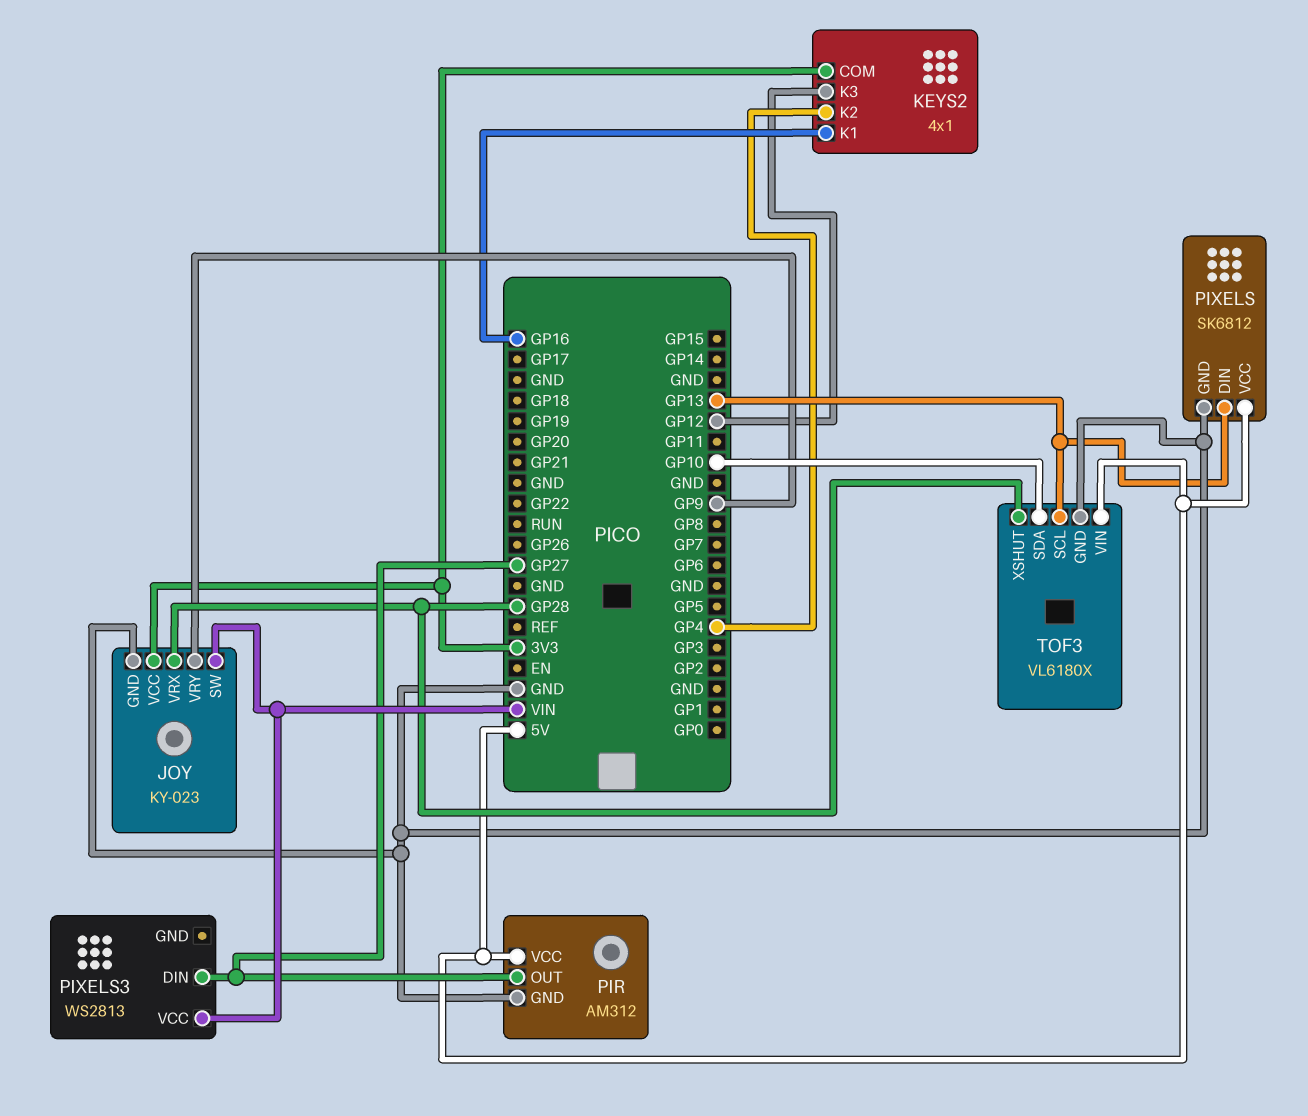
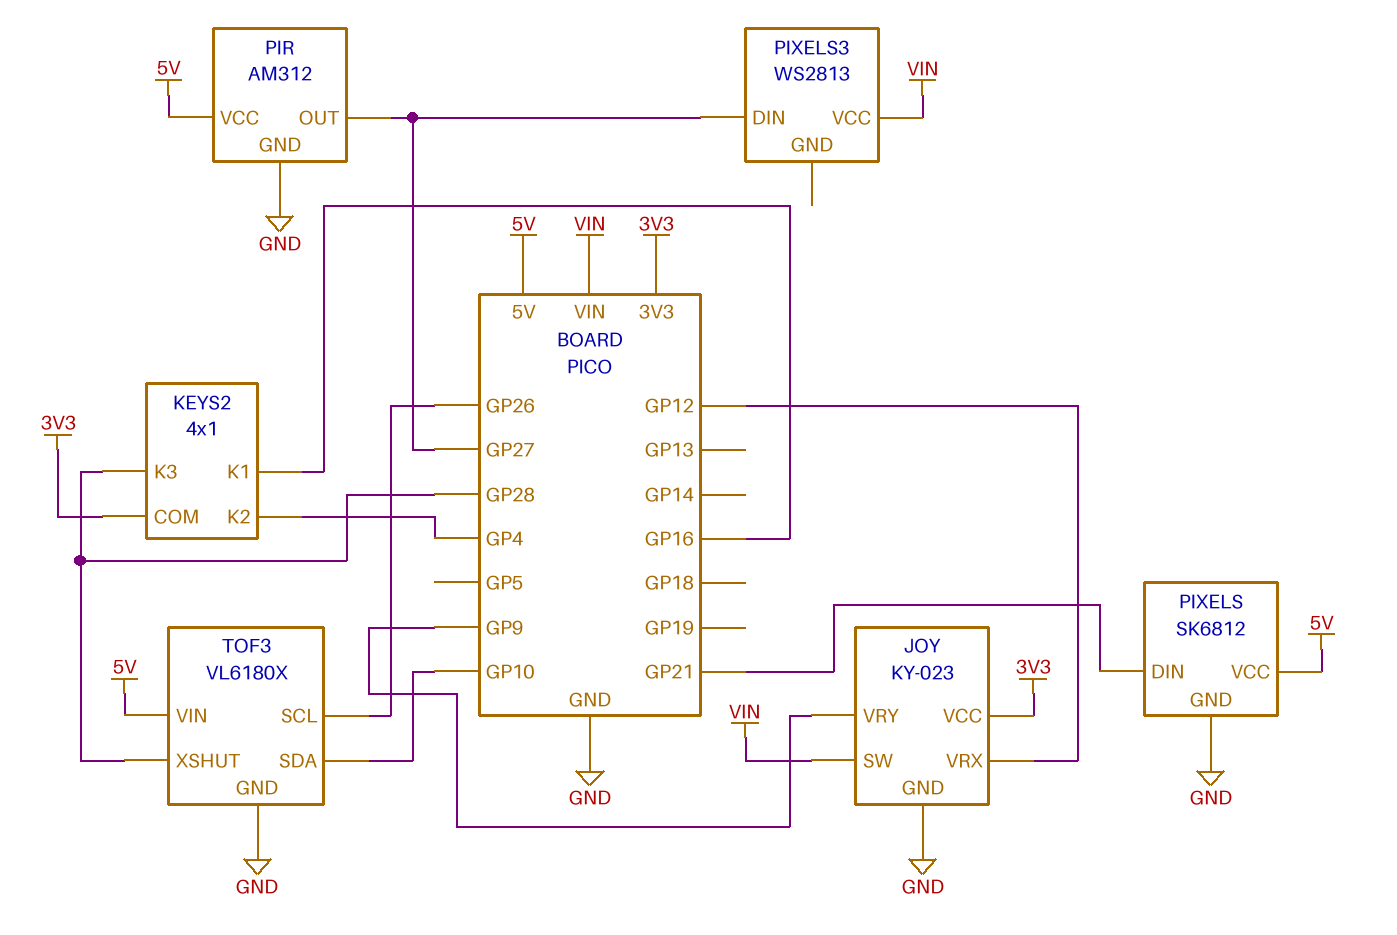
JOY pin VRX: GP28 -> GP12
KEYS2 pin K3: GP12 -> GP28
PIXELS pin DIN: GP13 -> GP21
TOF3 pin SCL: GP13 -> GP26

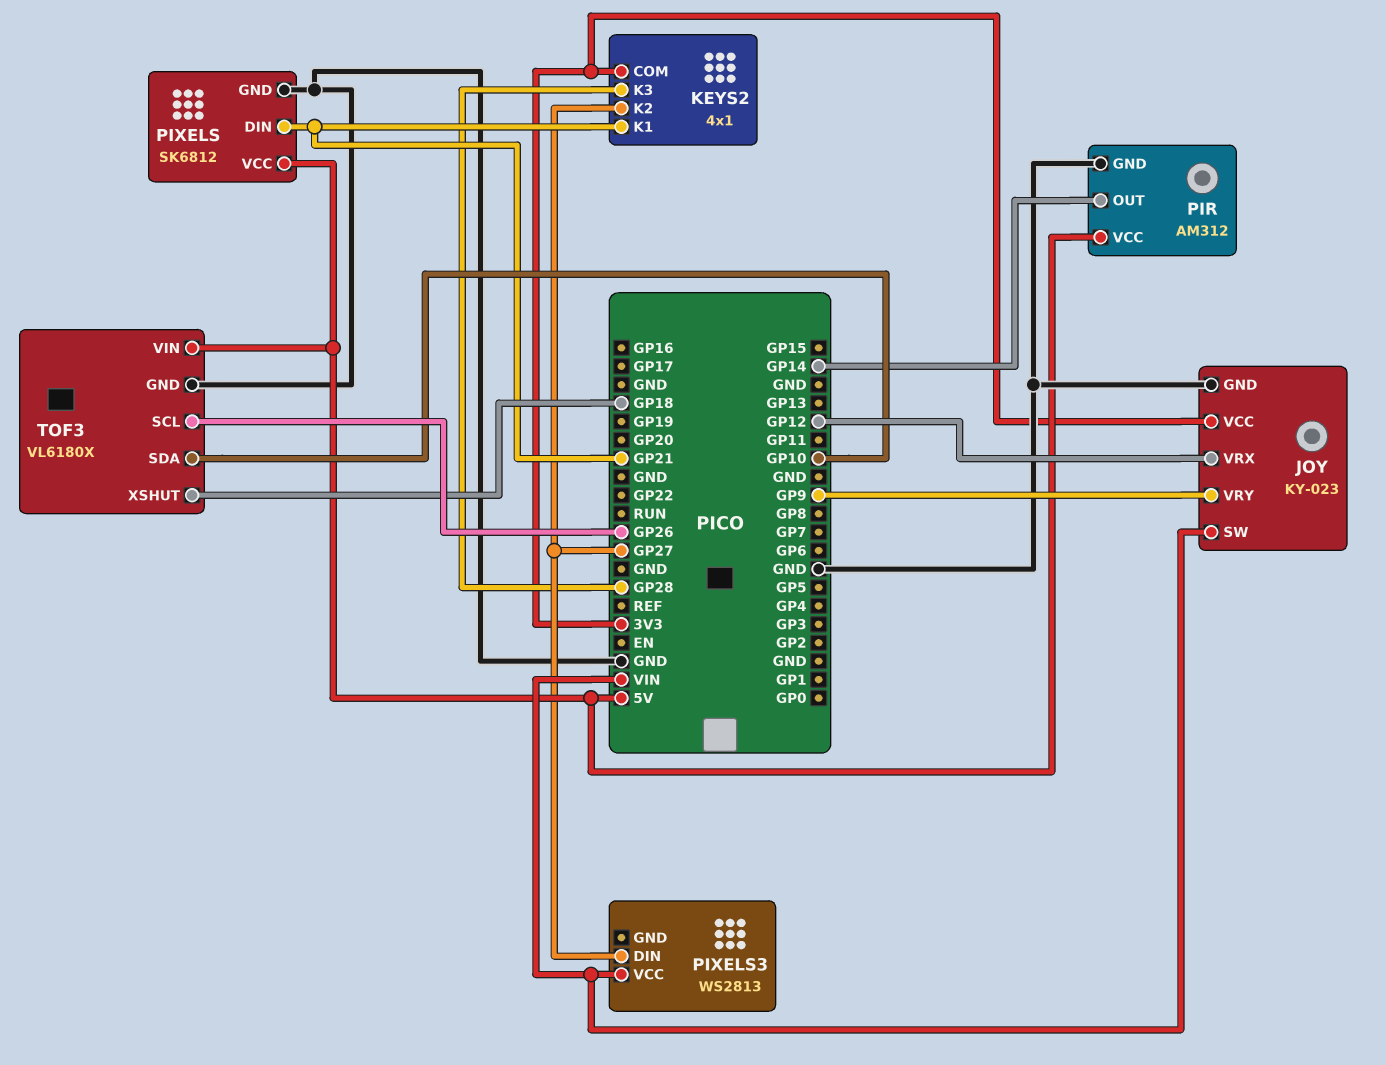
KEYS2 pin K1: GP16 -> GP21
KEYS2 pin K2: GP4 -> GP27
PIR pin OUT: GP27 -> GP14
TOF3 pin XSHUT: GP28 -> GP18

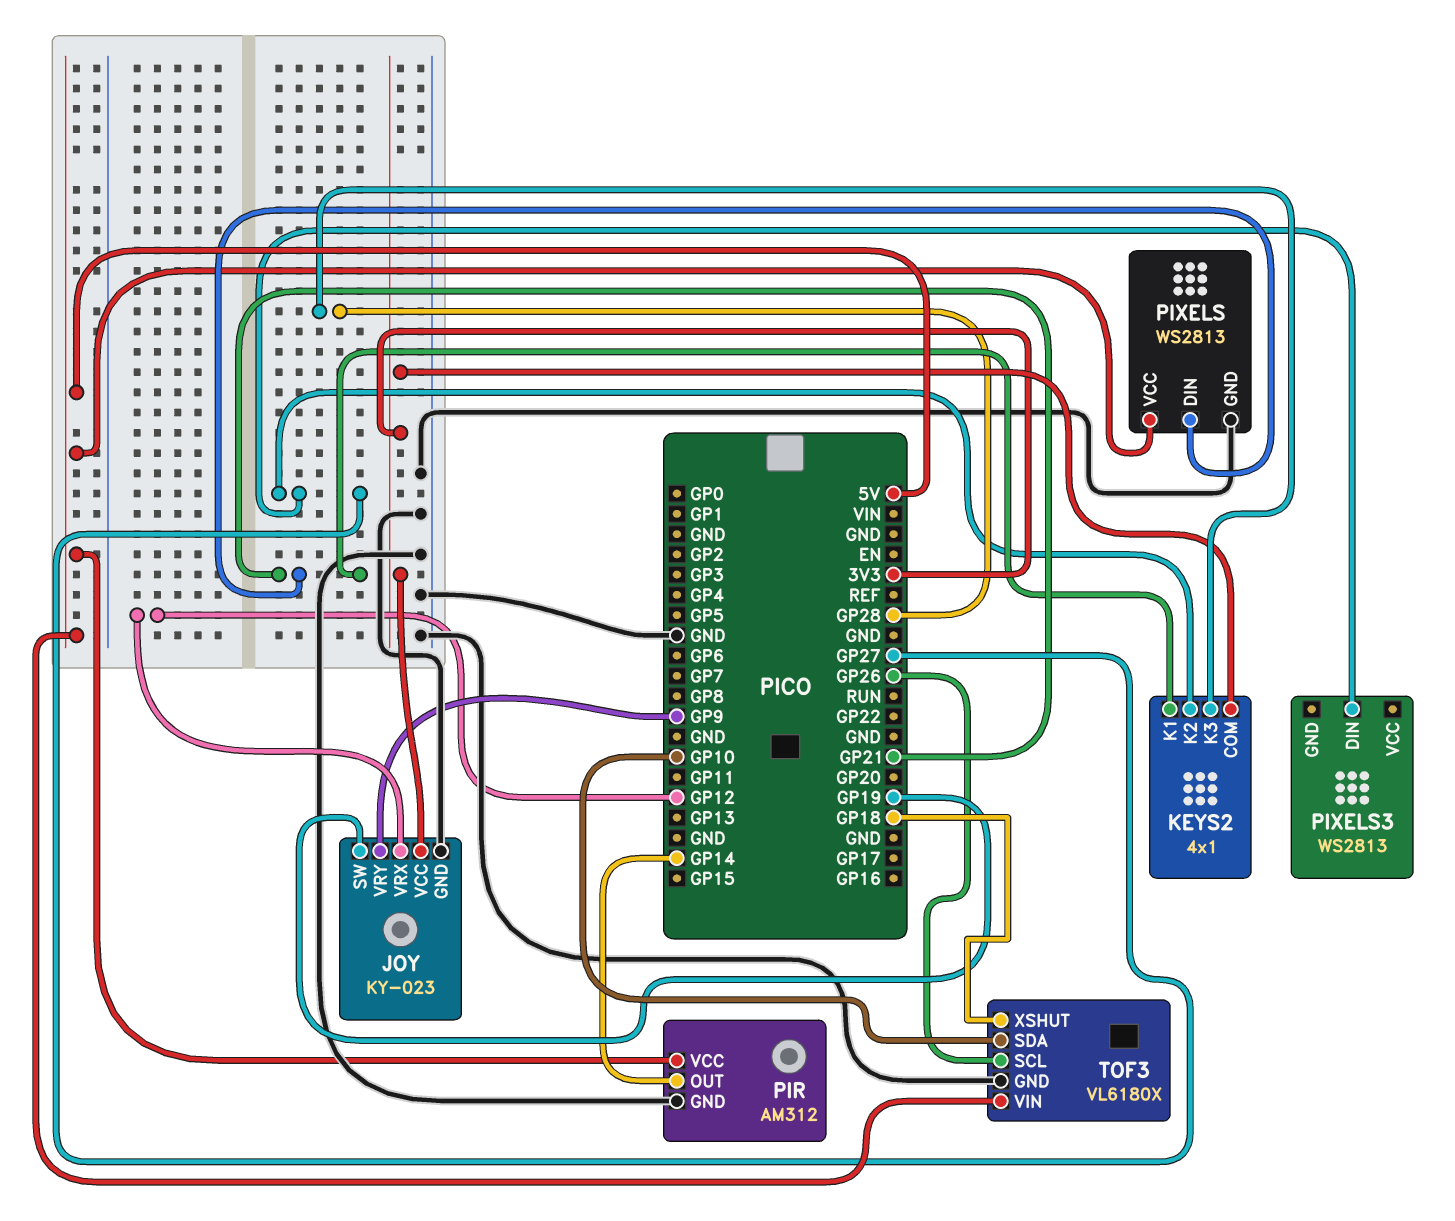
JOY pin SW: VIN -> GP19
PIXELS: SK6812 -> WS2813
PIXELS3 pin VCC: VIN -> none

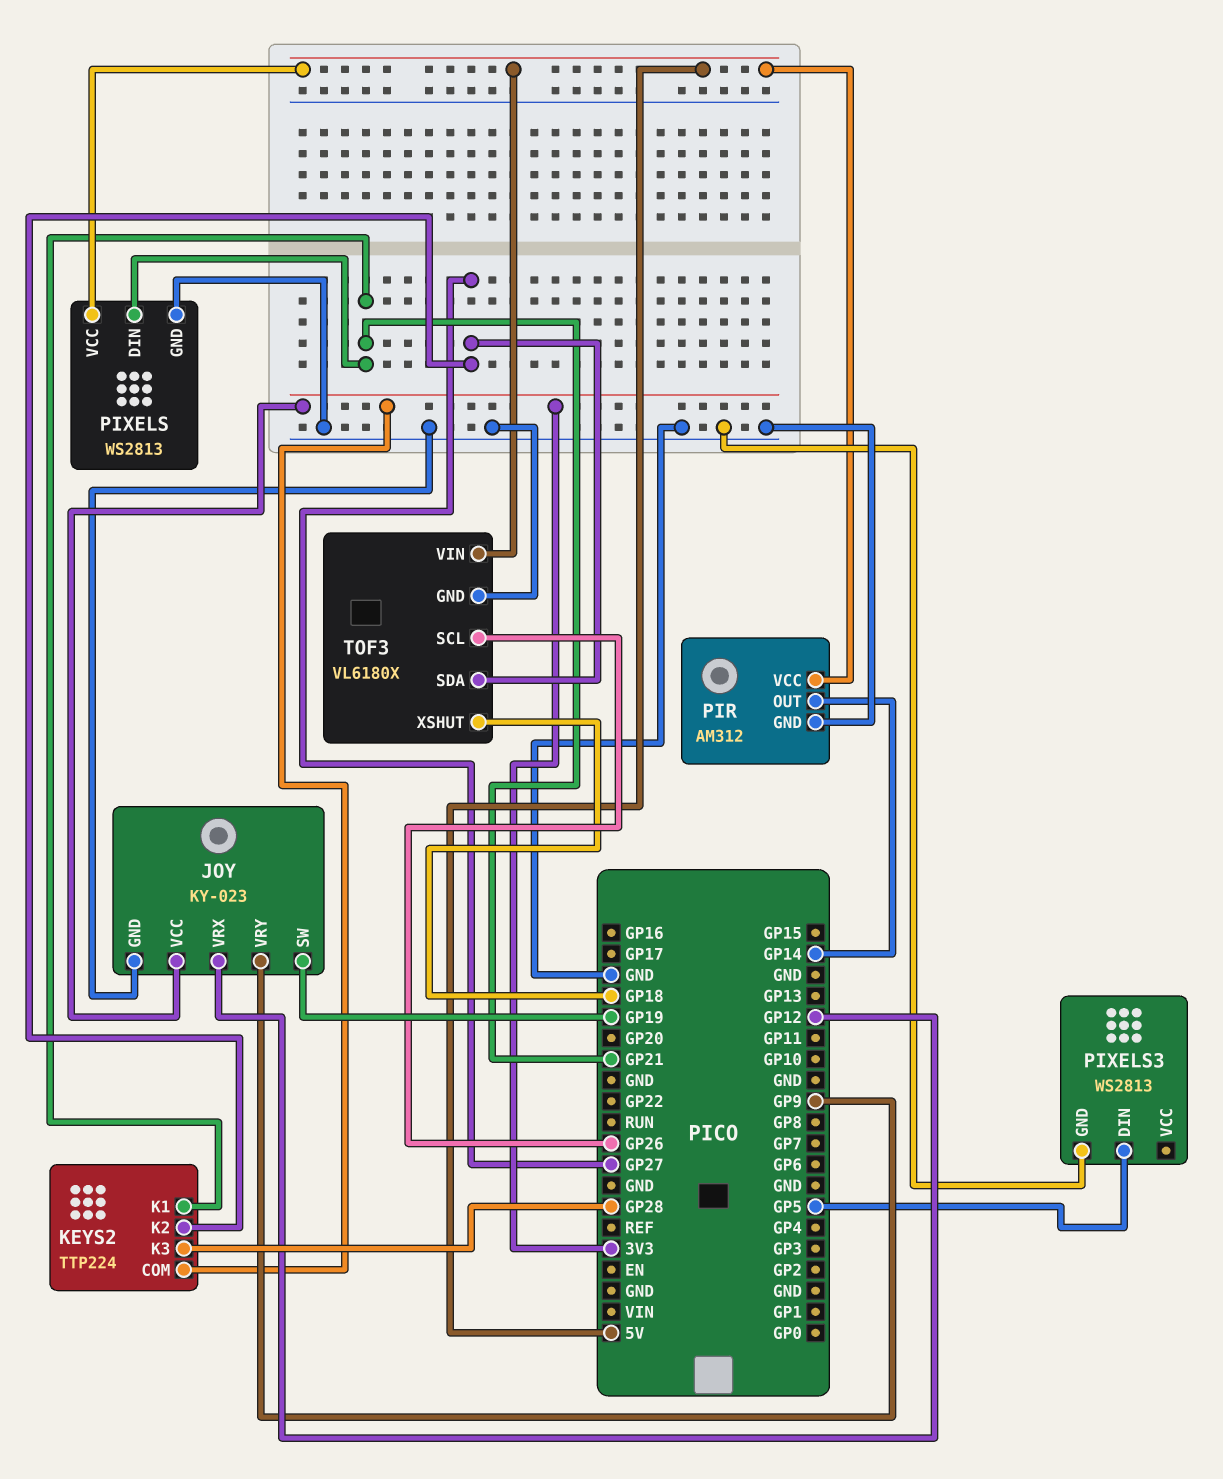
KEYS2: 4x1 -> TTP224
PIXELS3 pin DIN: GP27 -> GP5
PIXELS3 pin GND: none -> GND
TOF3 pin SDA: GP10 -> GP27

